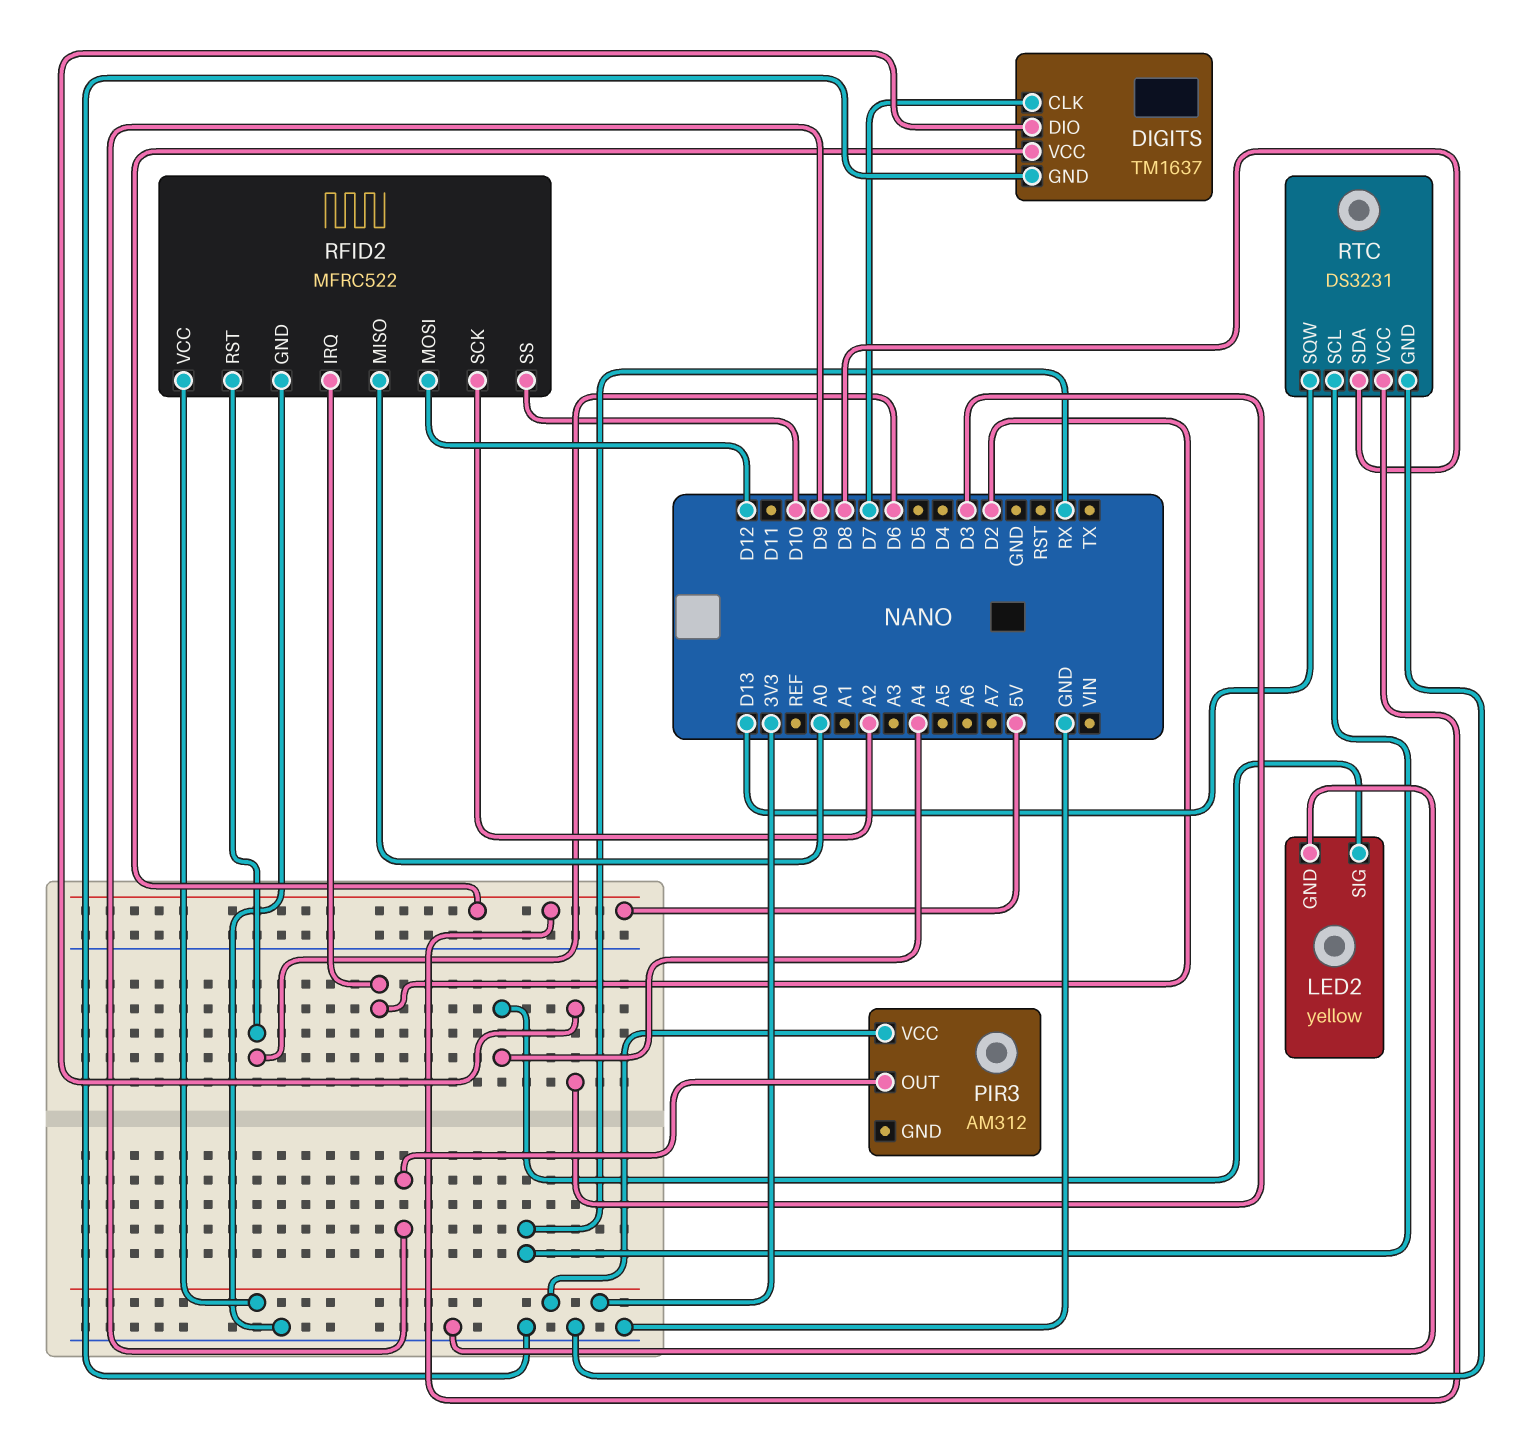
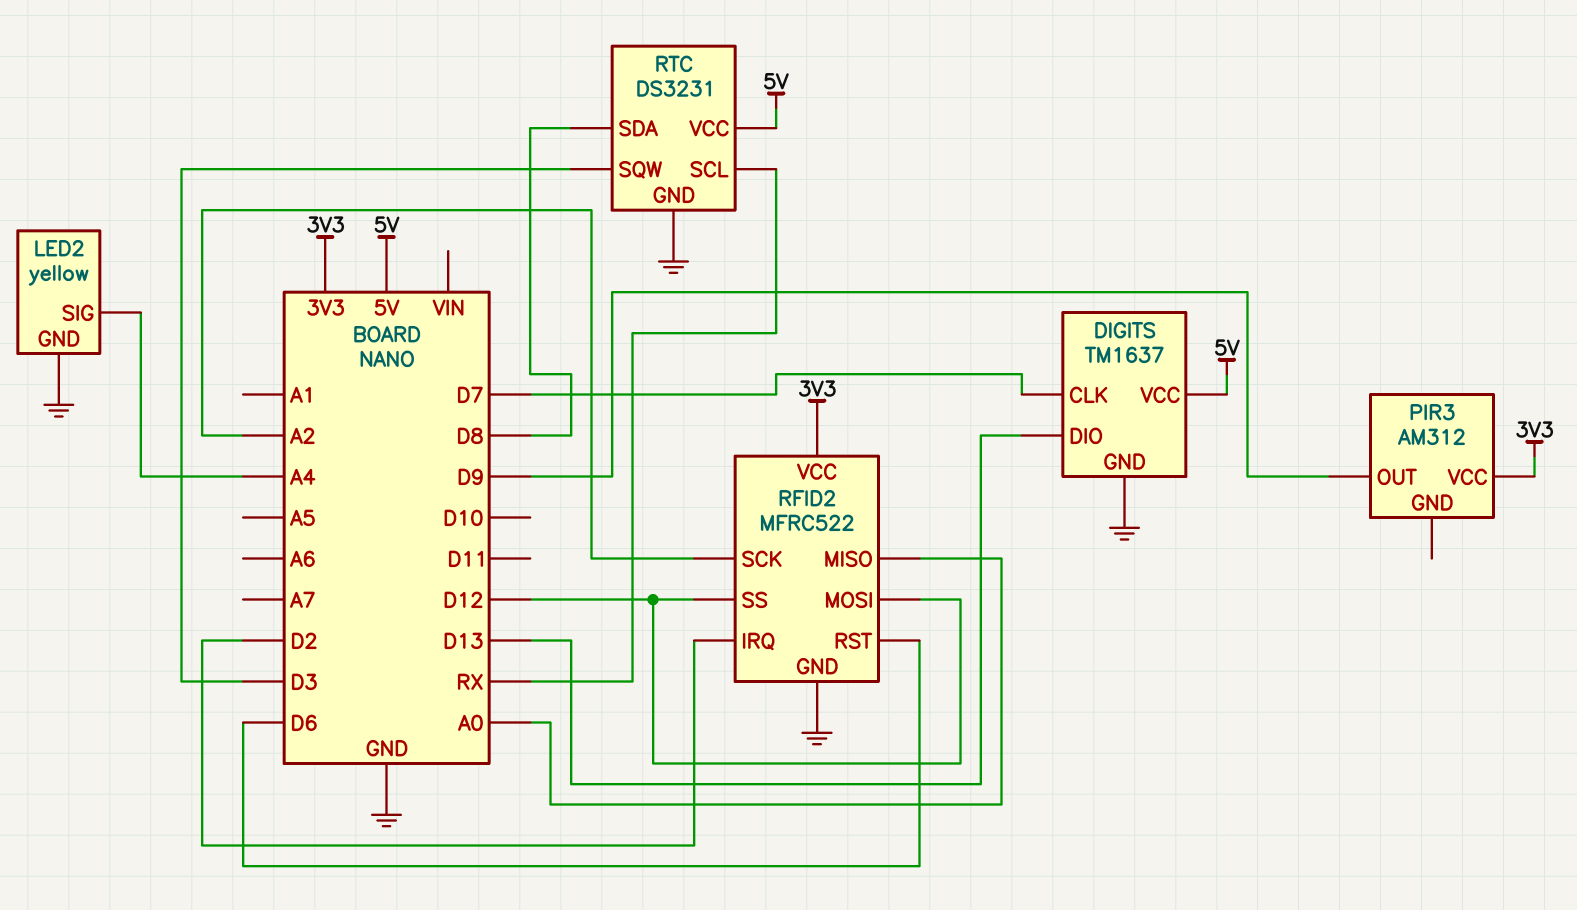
DIGITS pin DIO: D3 -> D13
RFID2 pin SS: D10 -> D12
RTC pin SQW: D13 -> D3

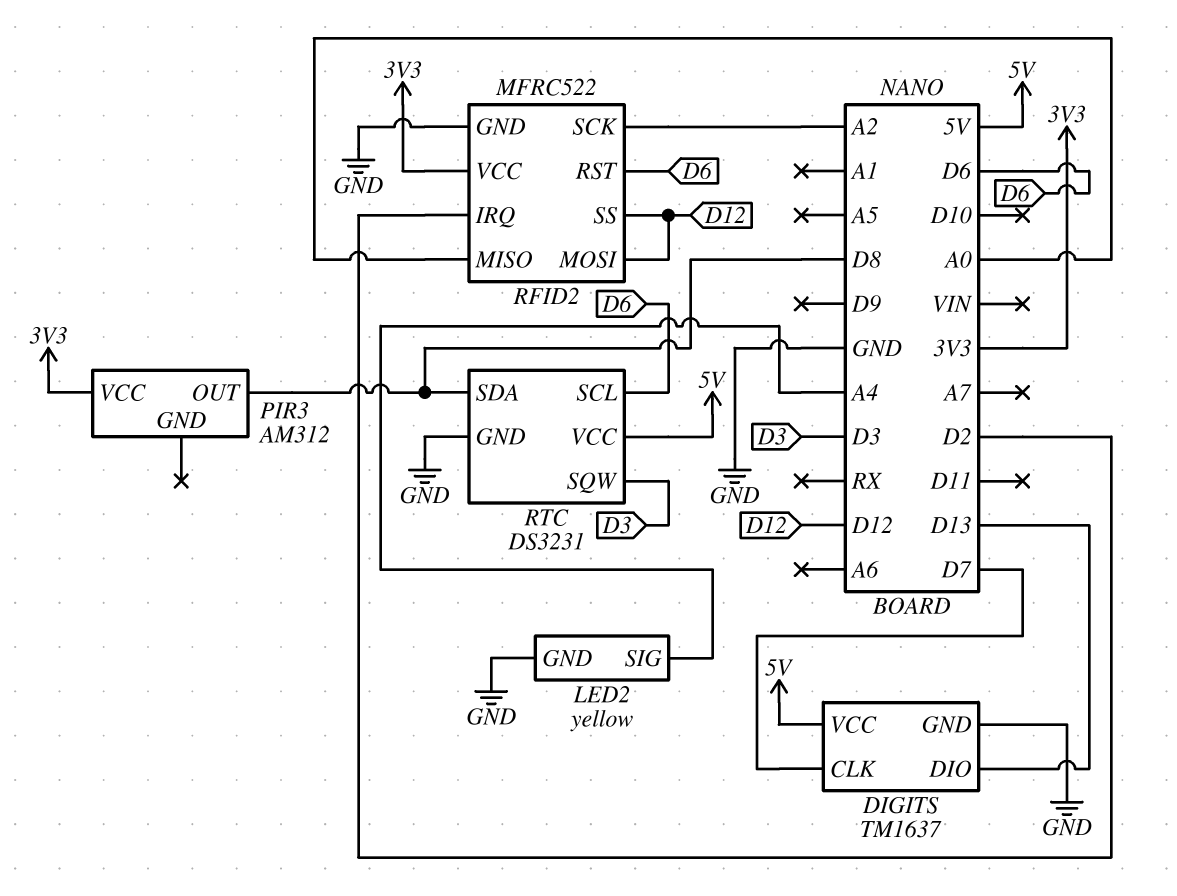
PIR3 pin OUT: D9 -> D8
RTC pin SCL: RX -> D6

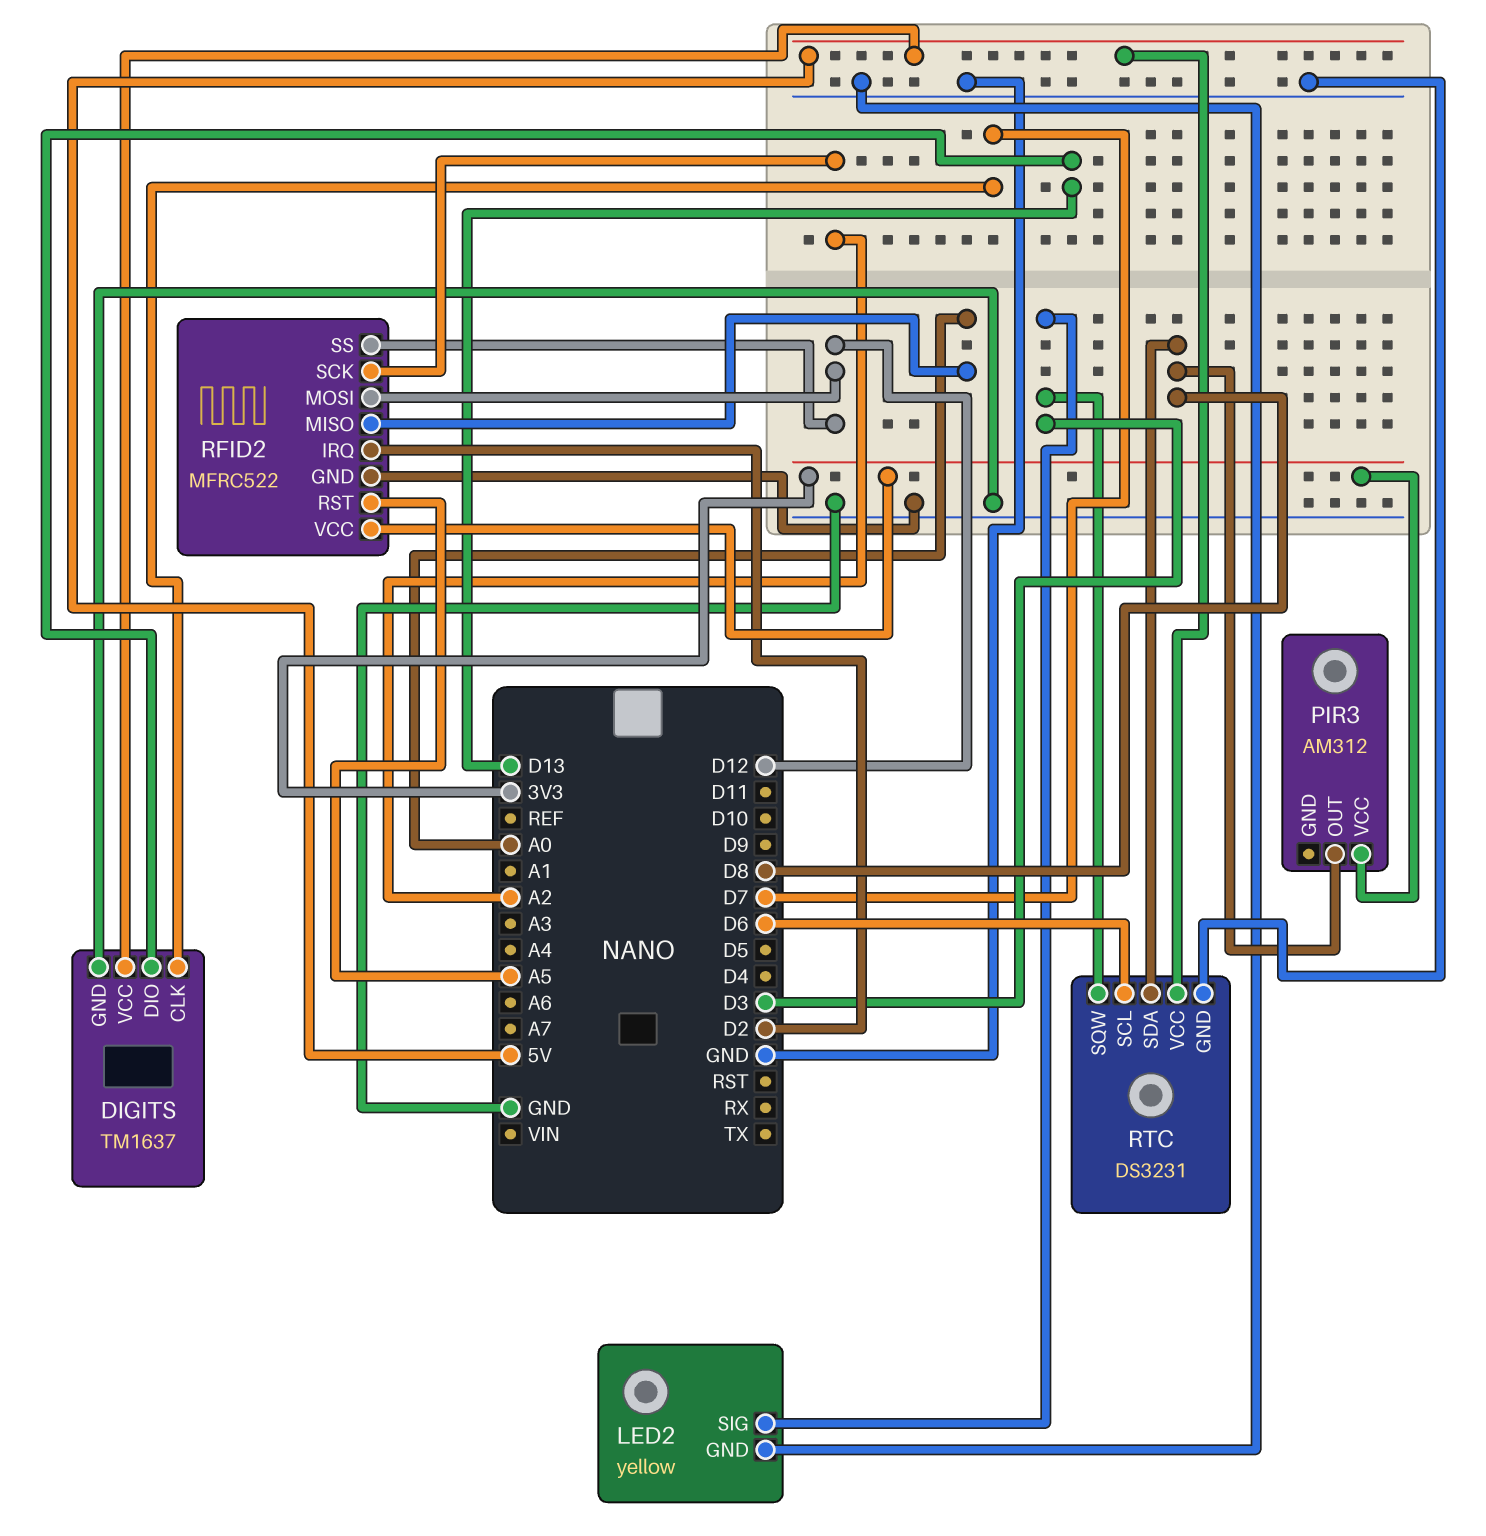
LED2 pin SIG: A4 -> D3
RFID2 pin RST: D6 -> A5

